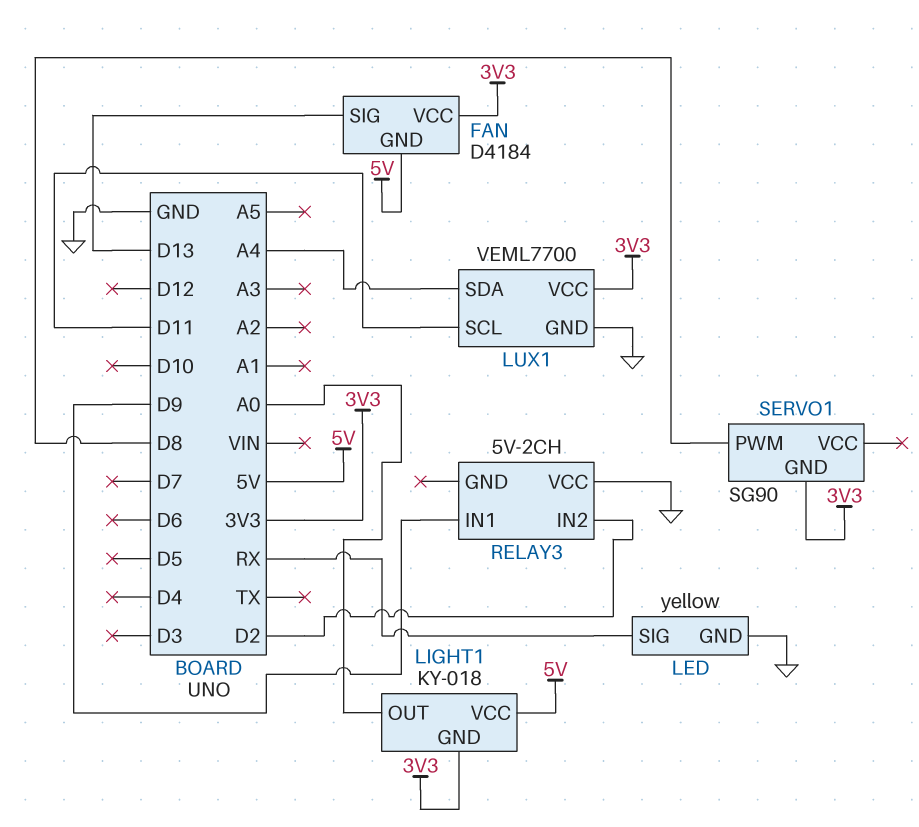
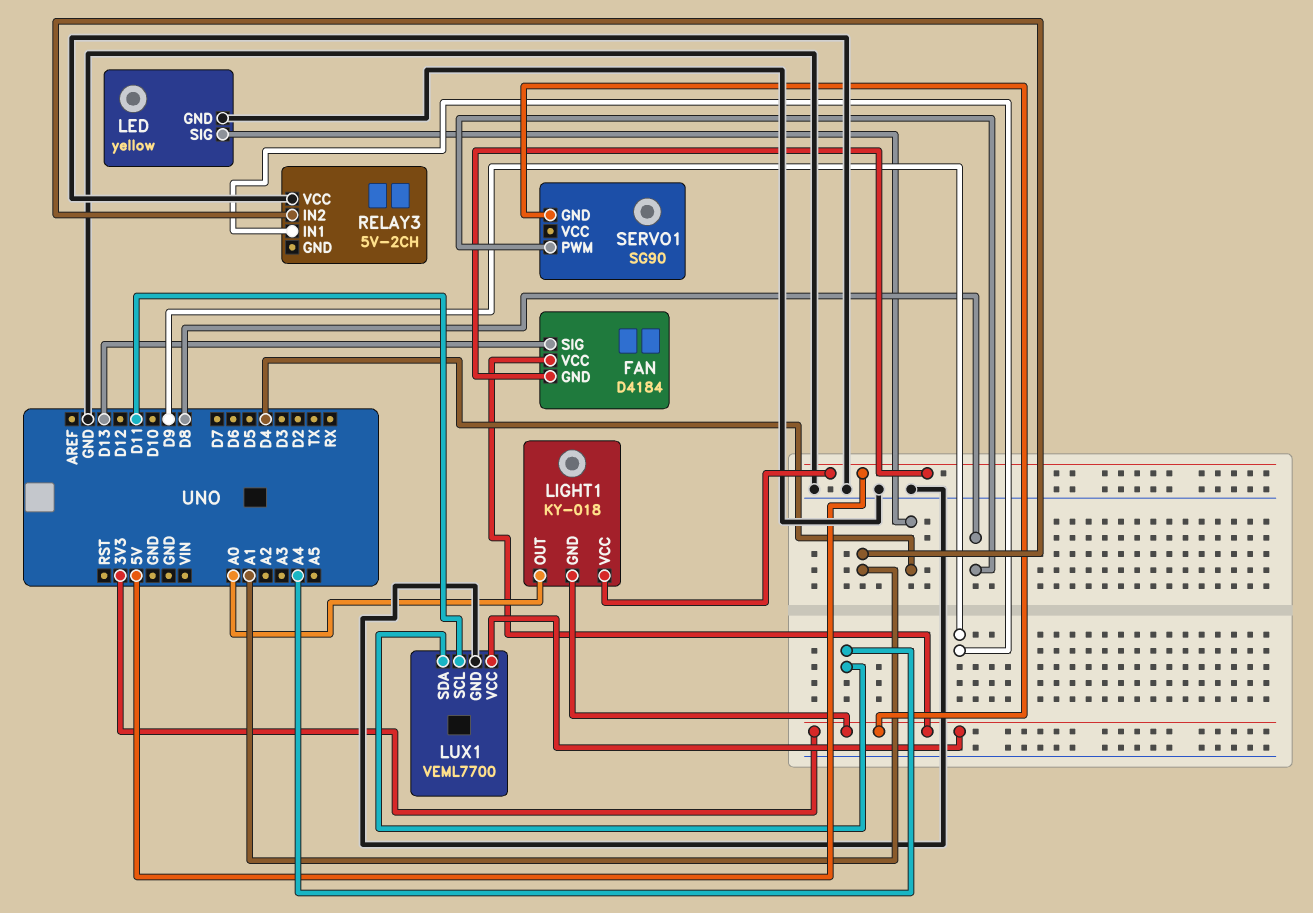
LED pin SIG: RX -> D4
RELAY3 pin IN2: D2 -> A1

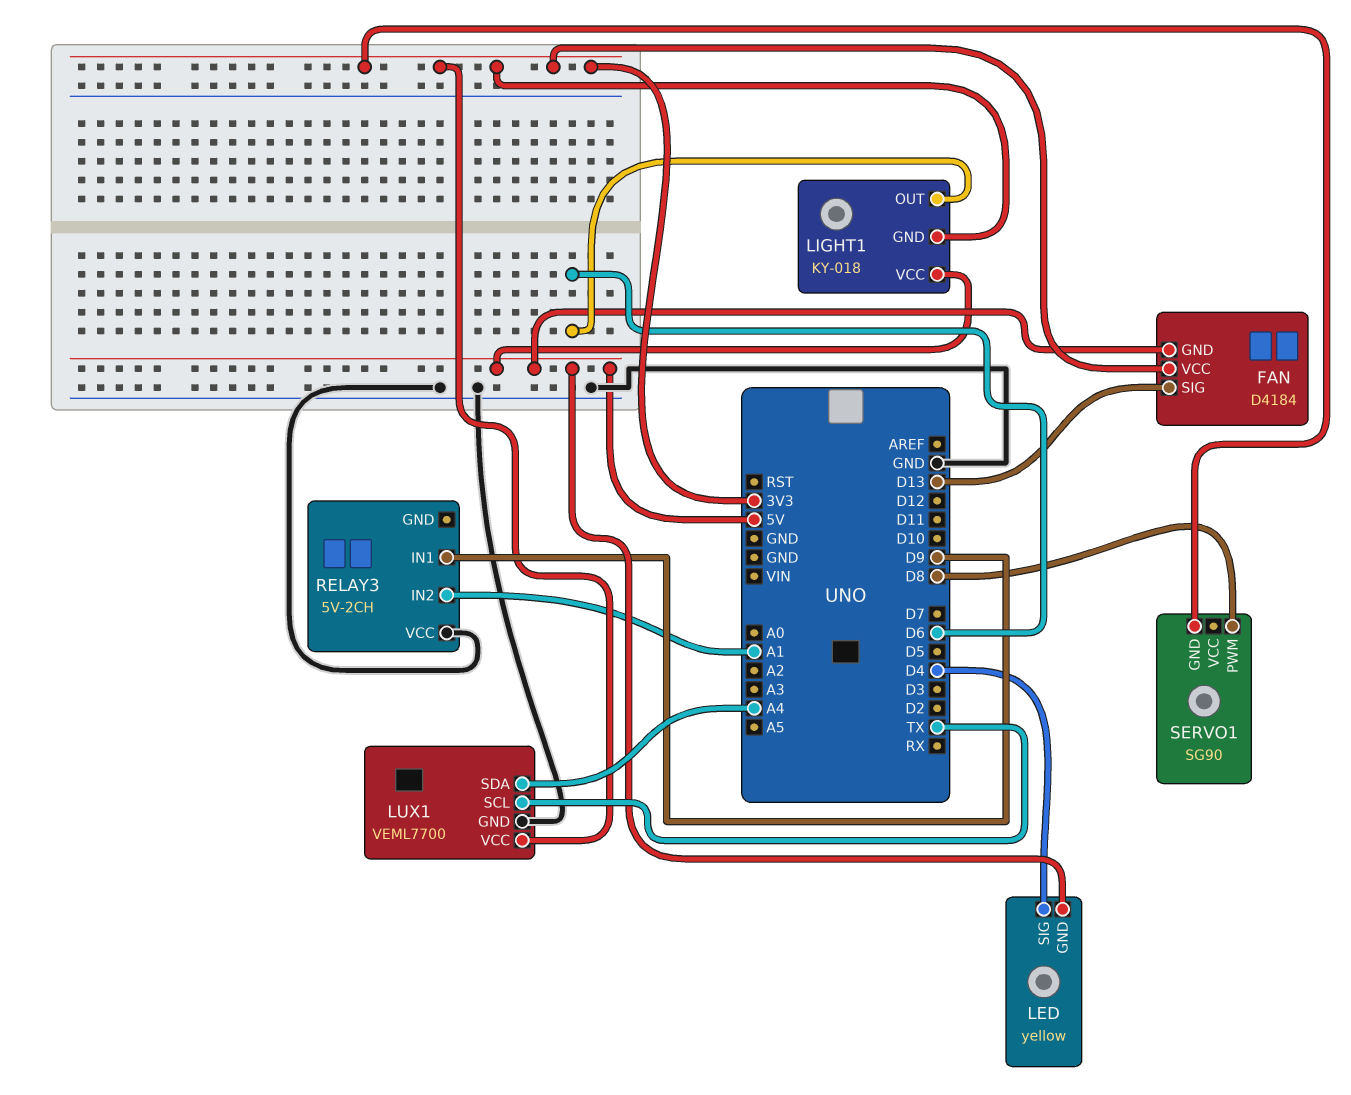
LED pin GND: GND -> 5V
LIGHT1 pin OUT: A0 -> D6
LUX1 pin SCL: D11 -> TX

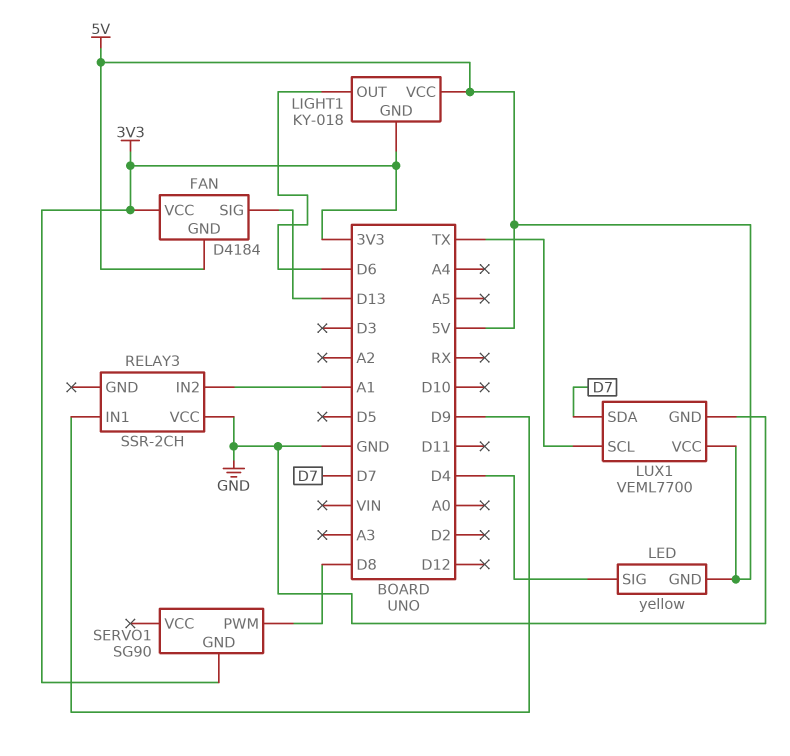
LUX1 pin SDA: A4 -> D7
LUX1 pin VCC: 3V3 -> 5V
RELAY3: 5V-2CH -> SSR-2CH

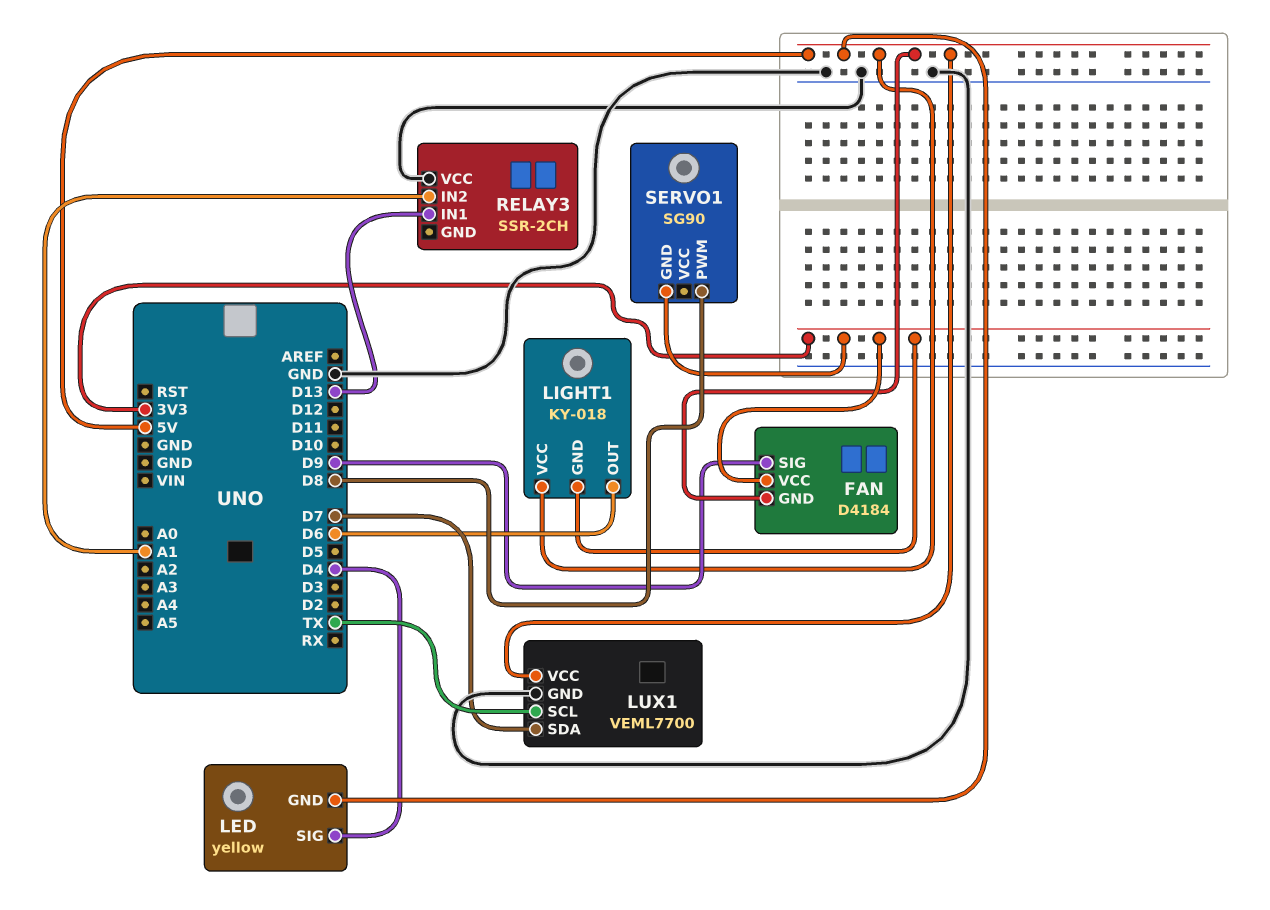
FAN pin SIG: D13 -> D9
RELAY3 pin IN1: D9 -> D13

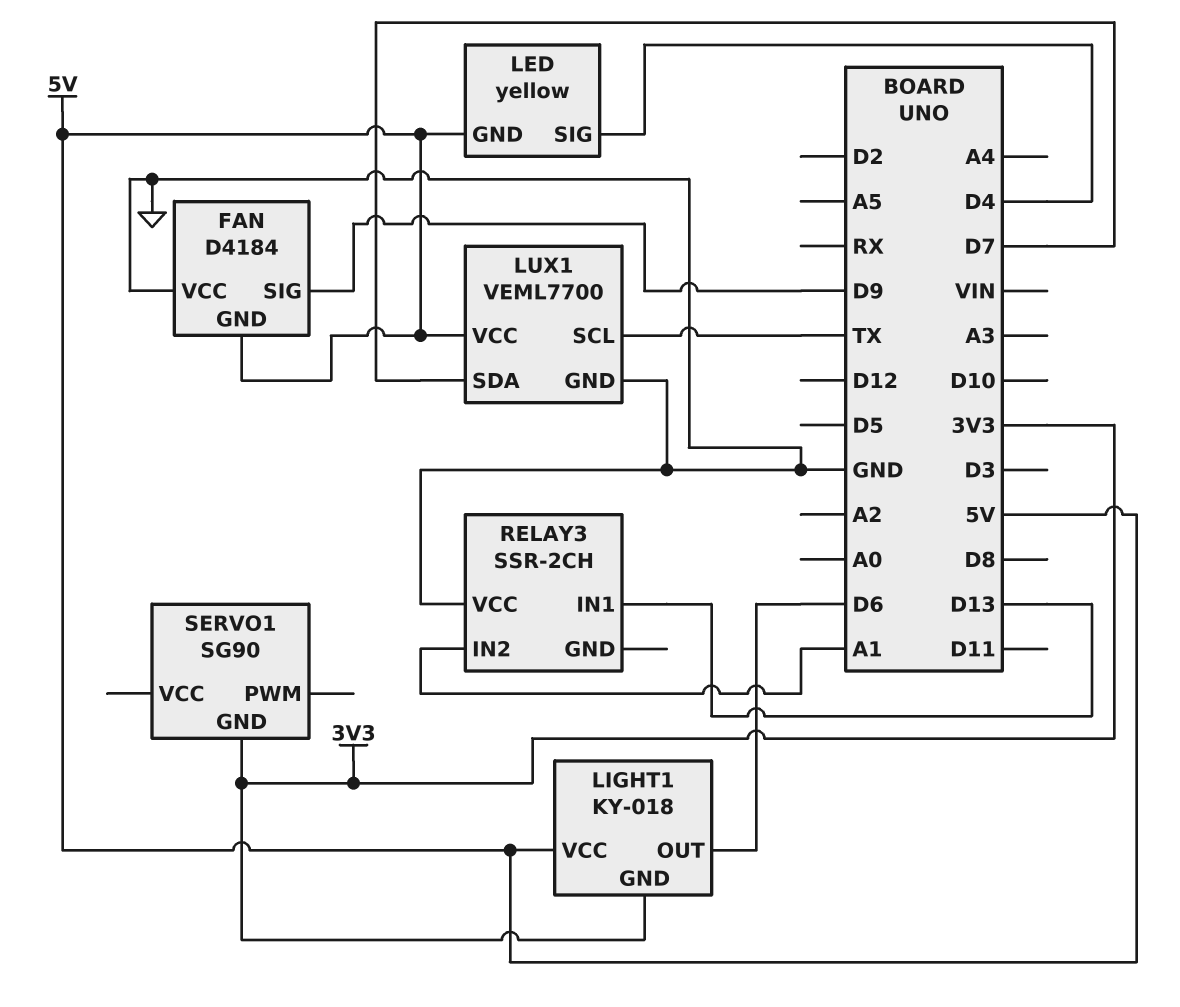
FAN pin VCC: 3V3 -> GND
SERVO1 pin PWM: D8 -> none

